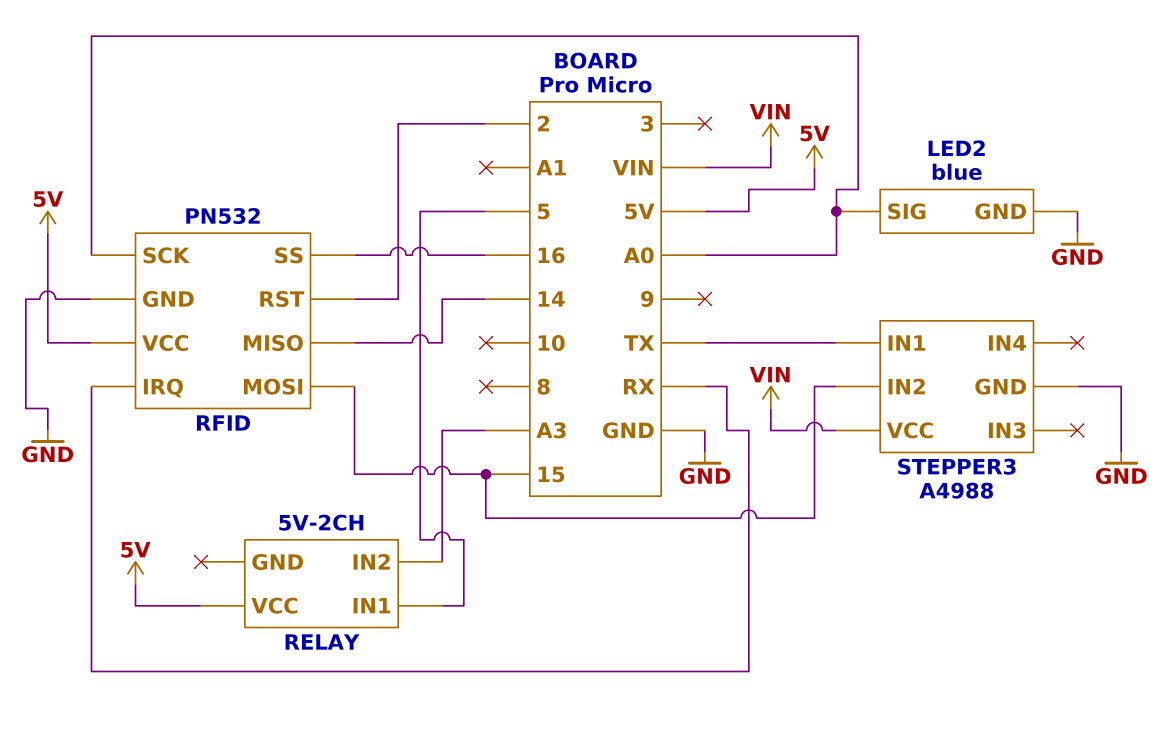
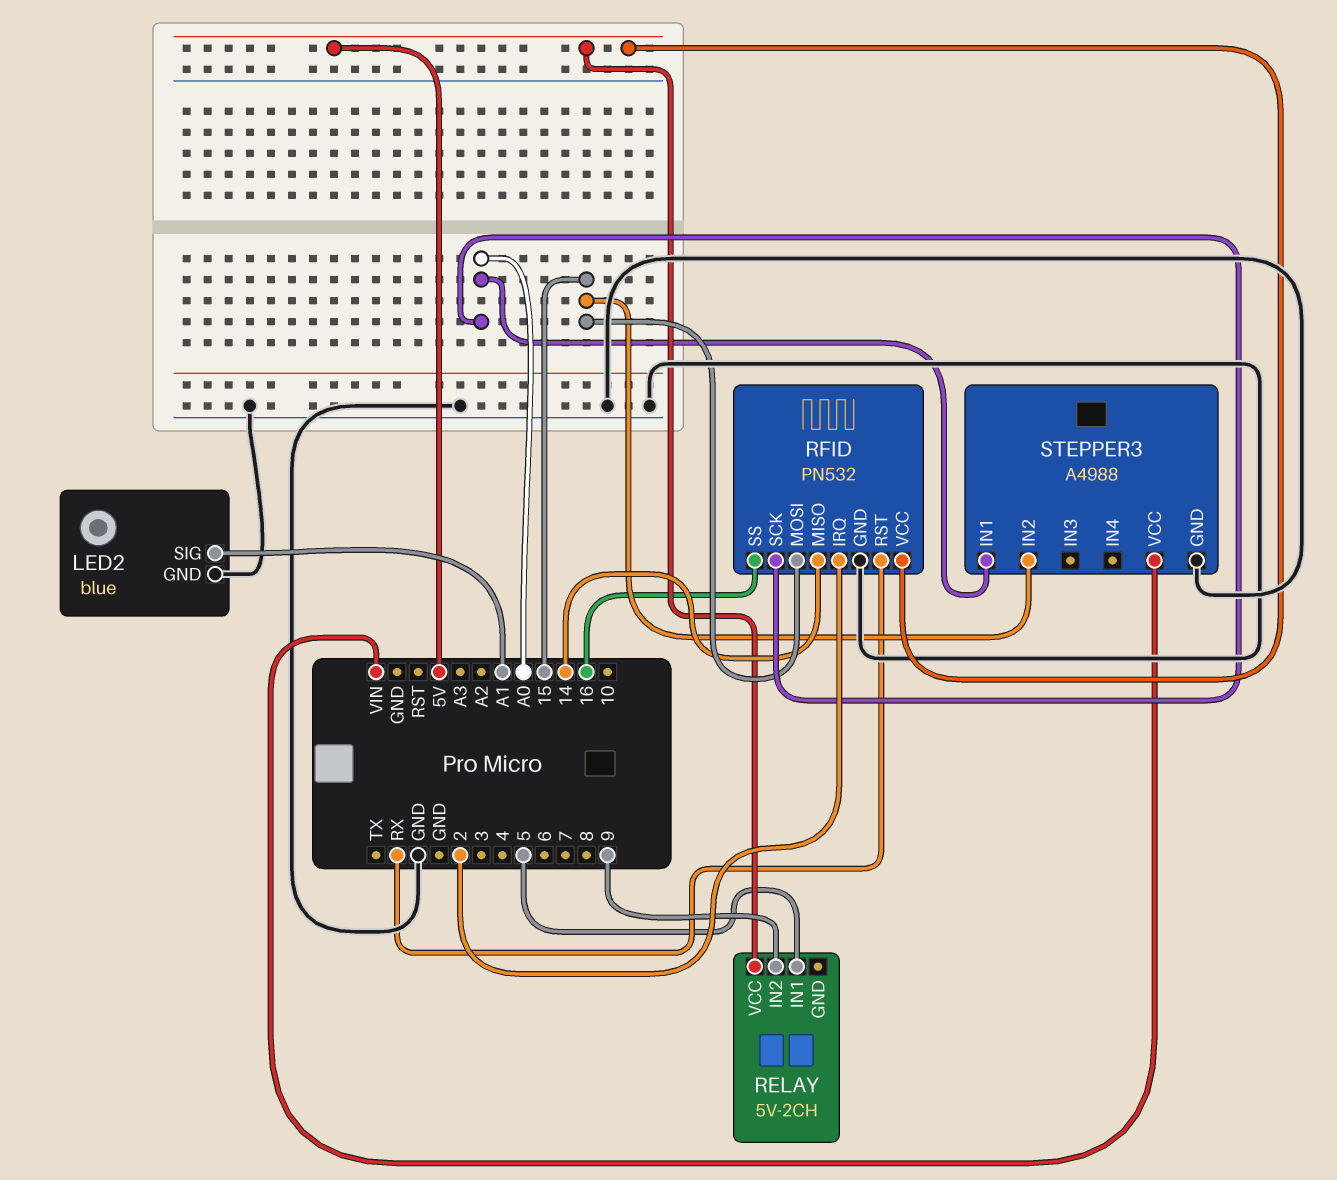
LED2 pin SIG: A0 -> A1
RELAY pin IN2: A3 -> 9
RFID pin IRQ: RX -> 2
RFID pin RST: 2 -> RX
STEPPER3 pin IN1: TX -> A0

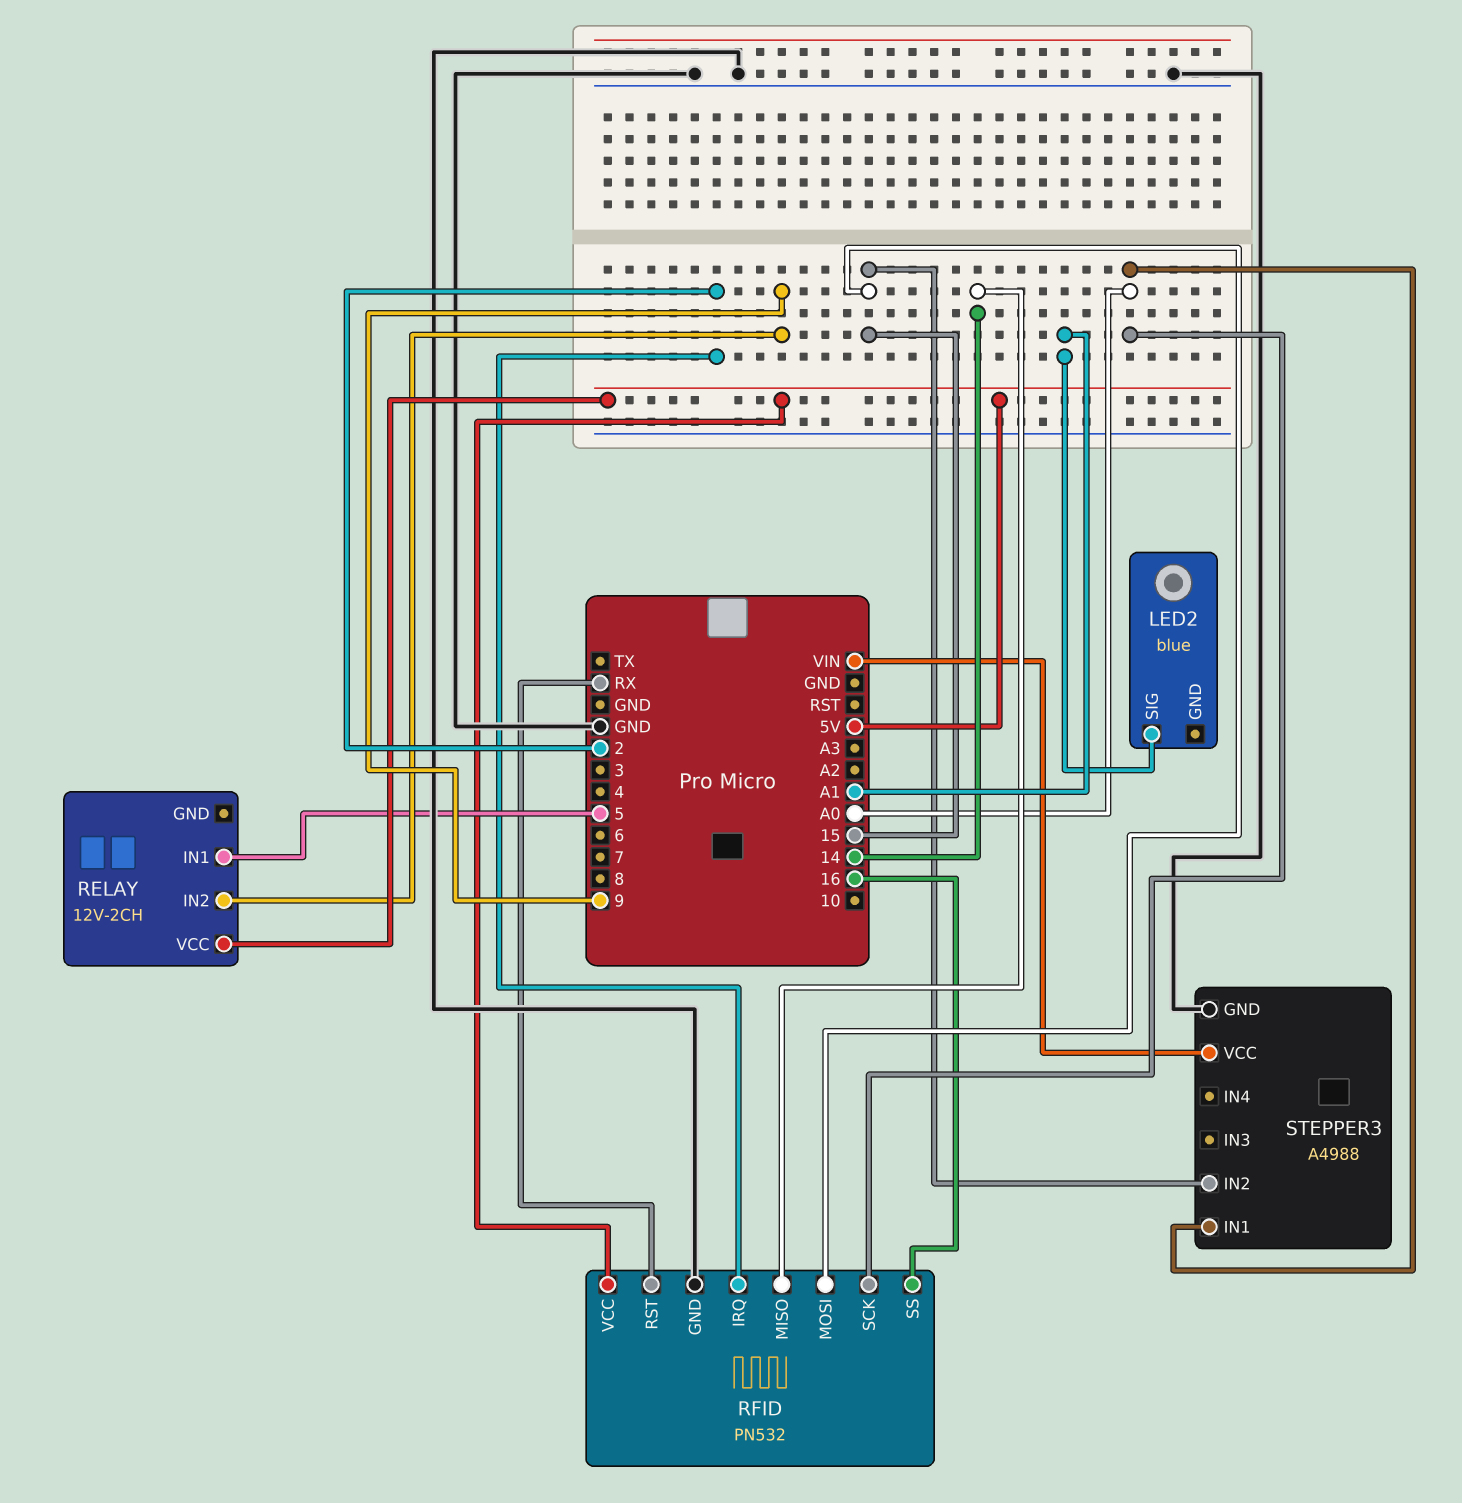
LED2 pin GND: GND -> none
RELAY: 5V-2CH -> 12V-2CH

